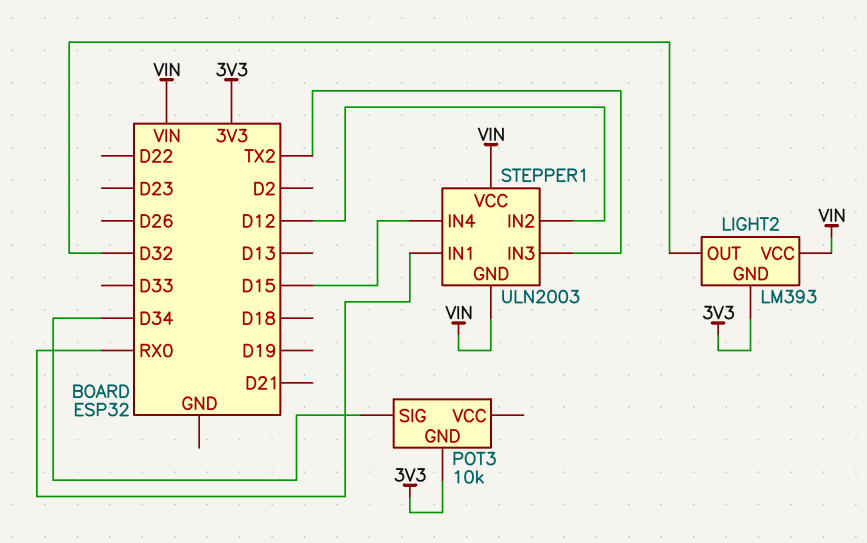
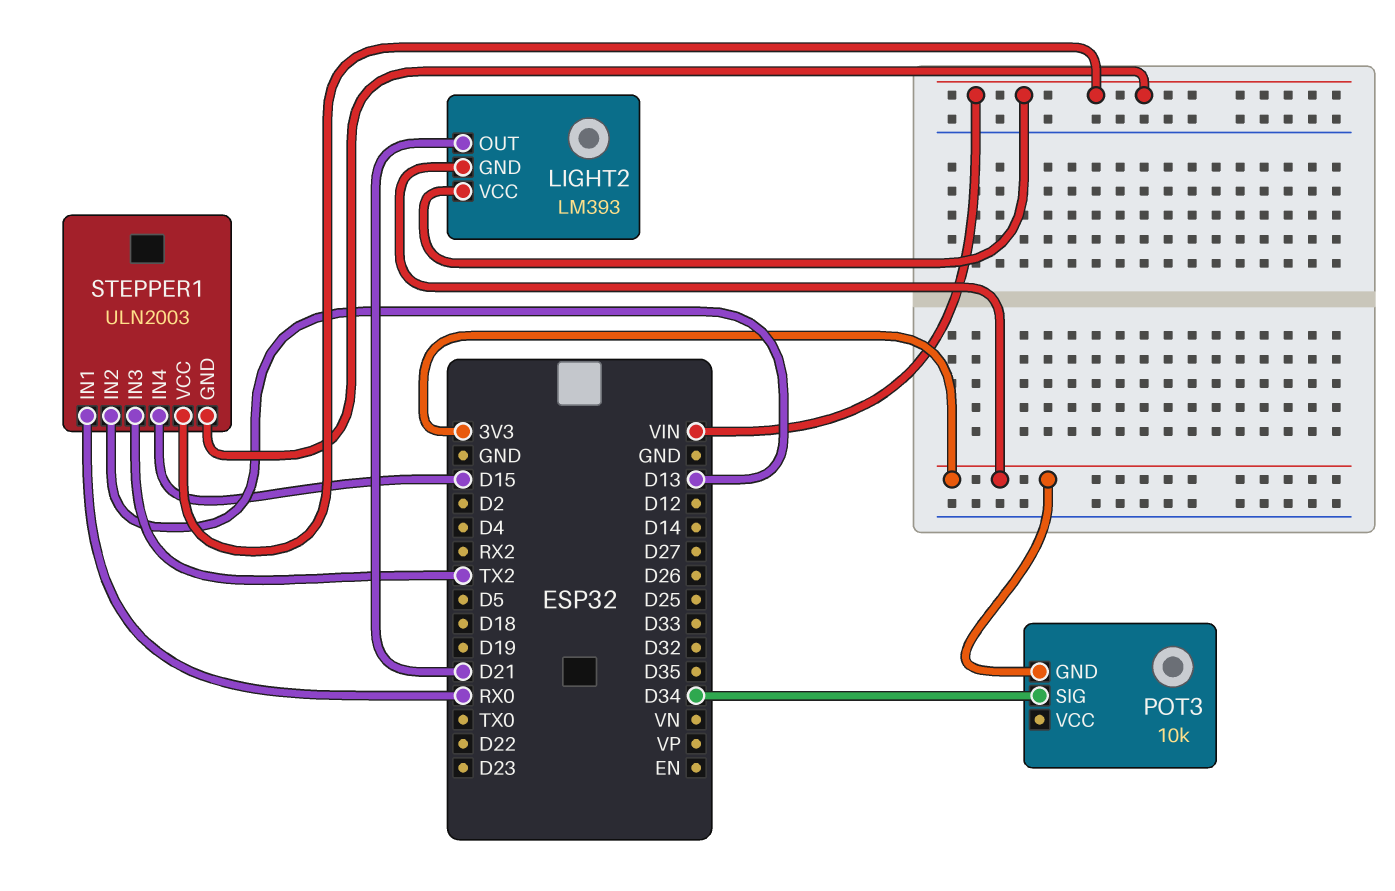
LIGHT2 pin OUT: D32 -> D21
STEPPER1 pin IN2: D12 -> D13

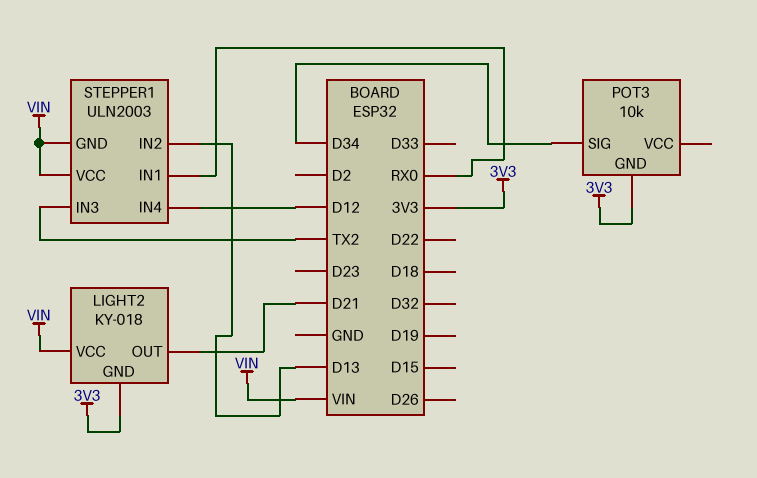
LIGHT2: LM393 -> KY-018
STEPPER1 pin IN4: D15 -> D12

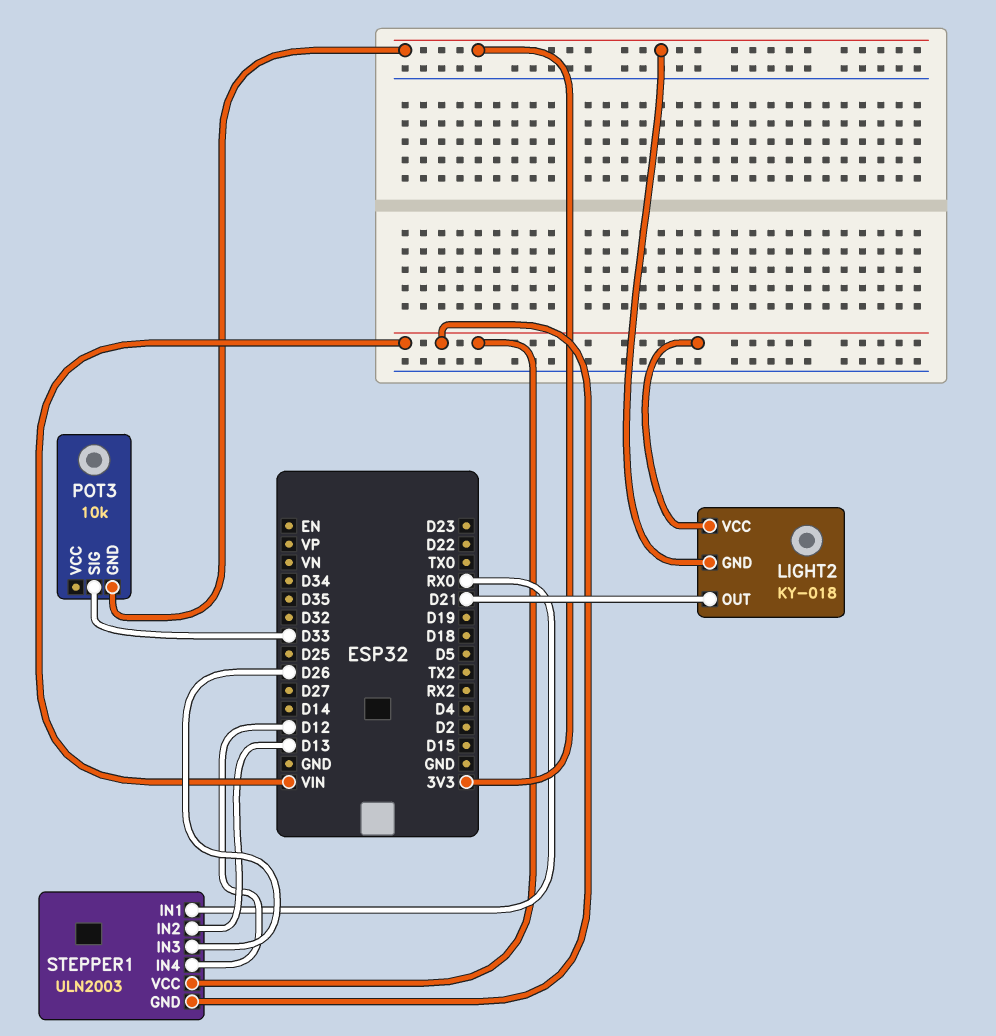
POT3 pin SIG: D34 -> D33
STEPPER1 pin IN3: TX2 -> D26

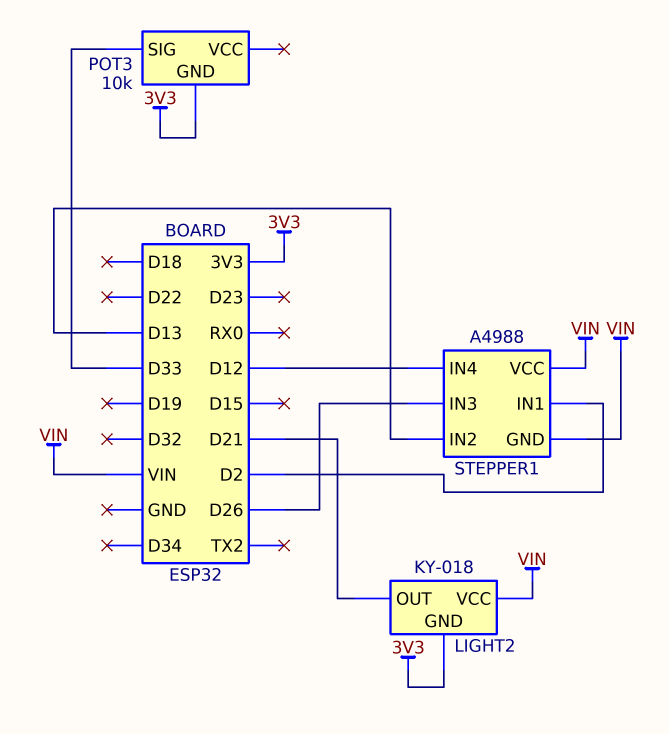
STEPPER1: ULN2003 -> A4988
STEPPER1 pin IN1: RX0 -> D2

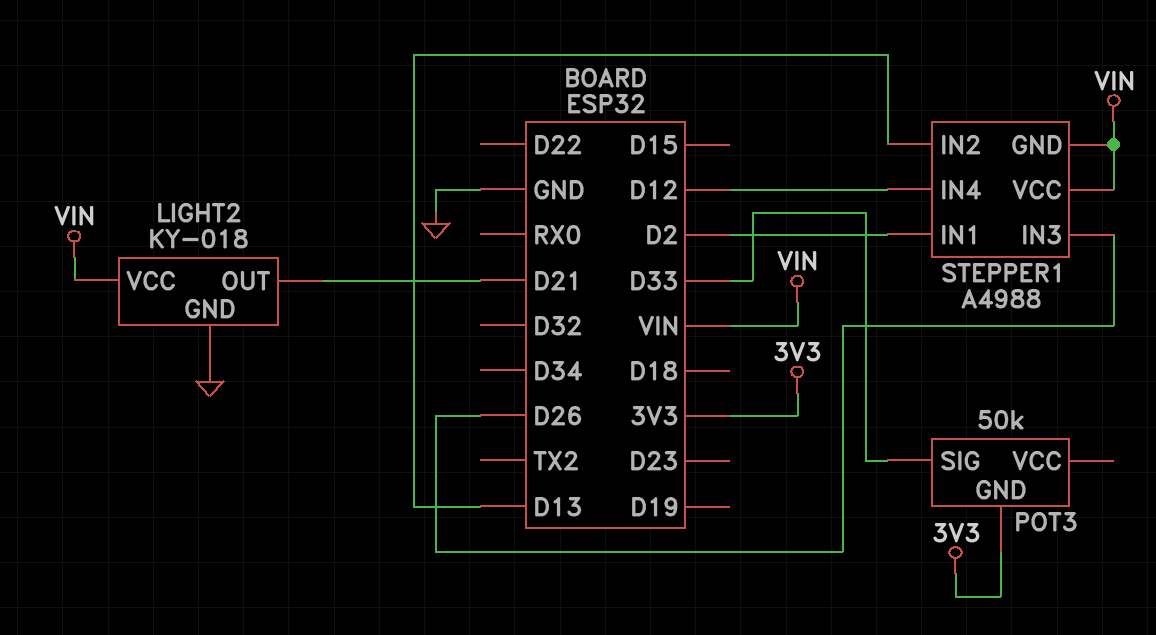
LIGHT2 pin GND: 3V3 -> GND
POT3: 10k -> 50k

